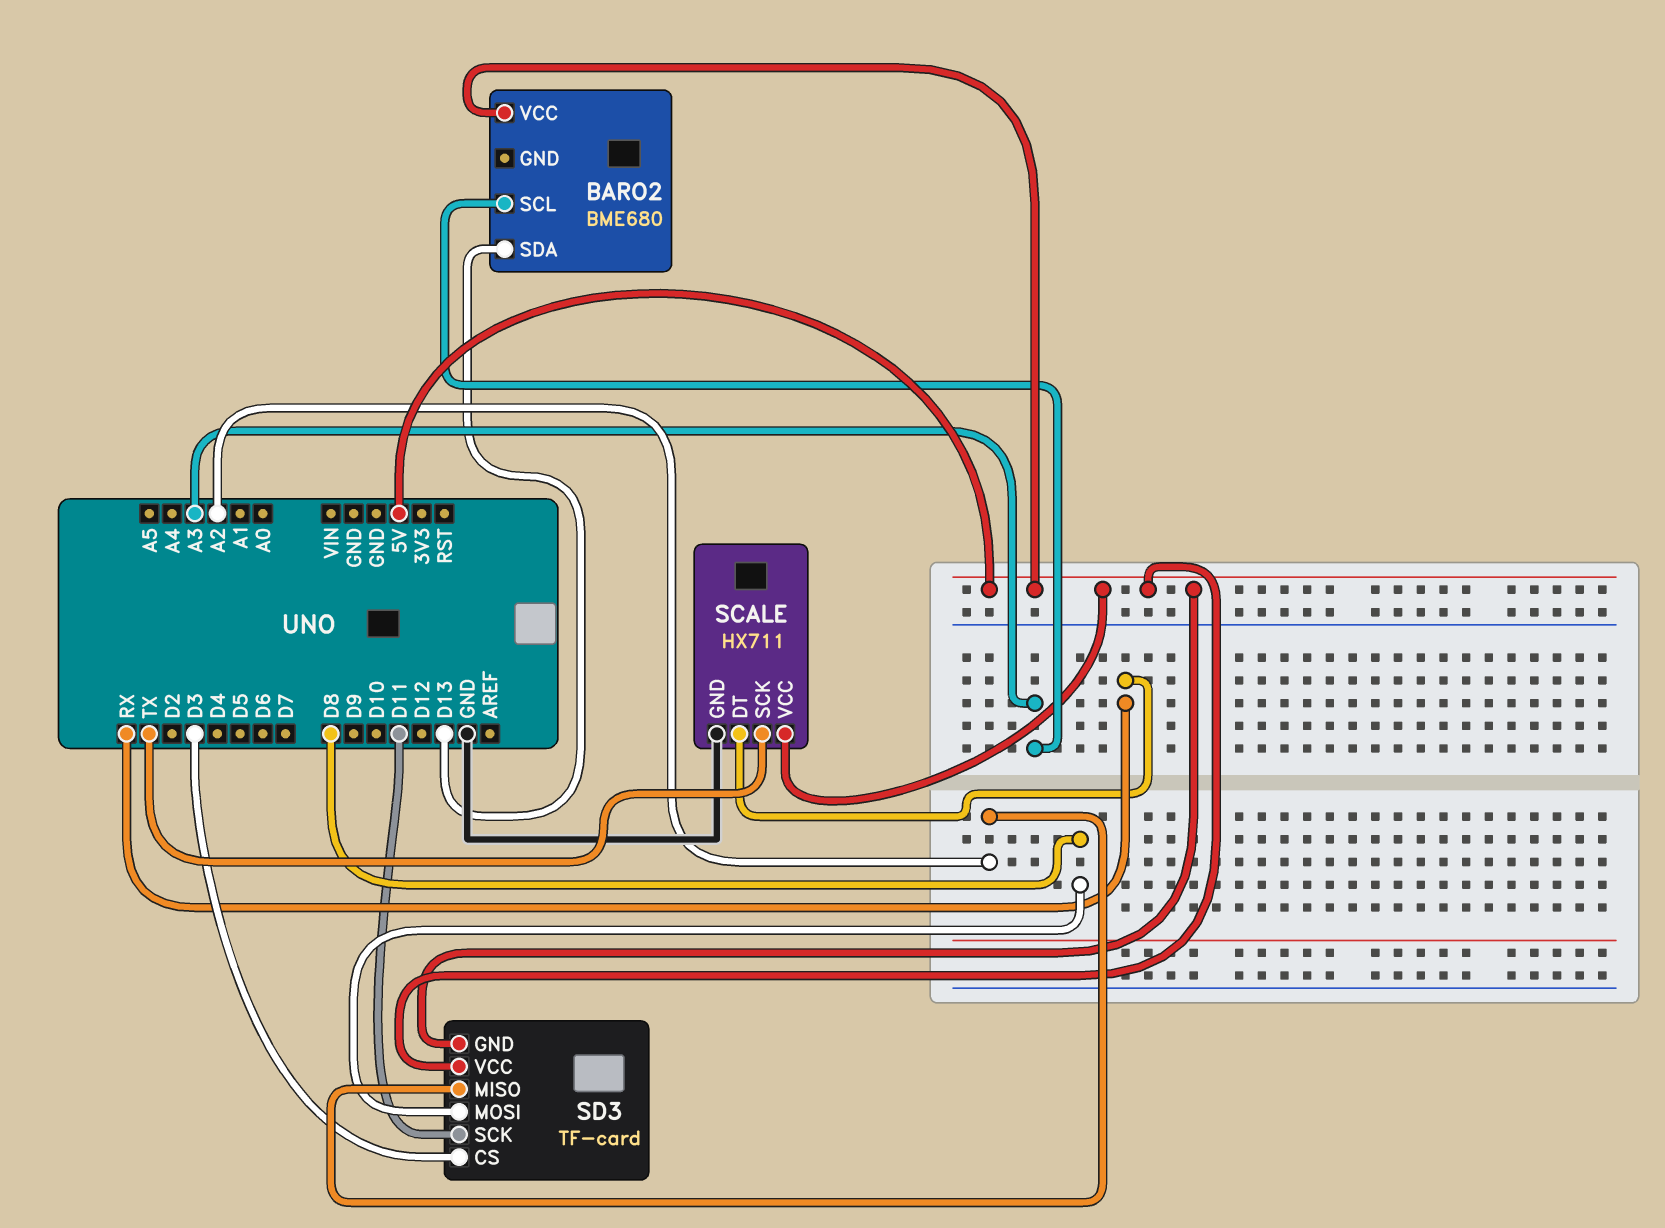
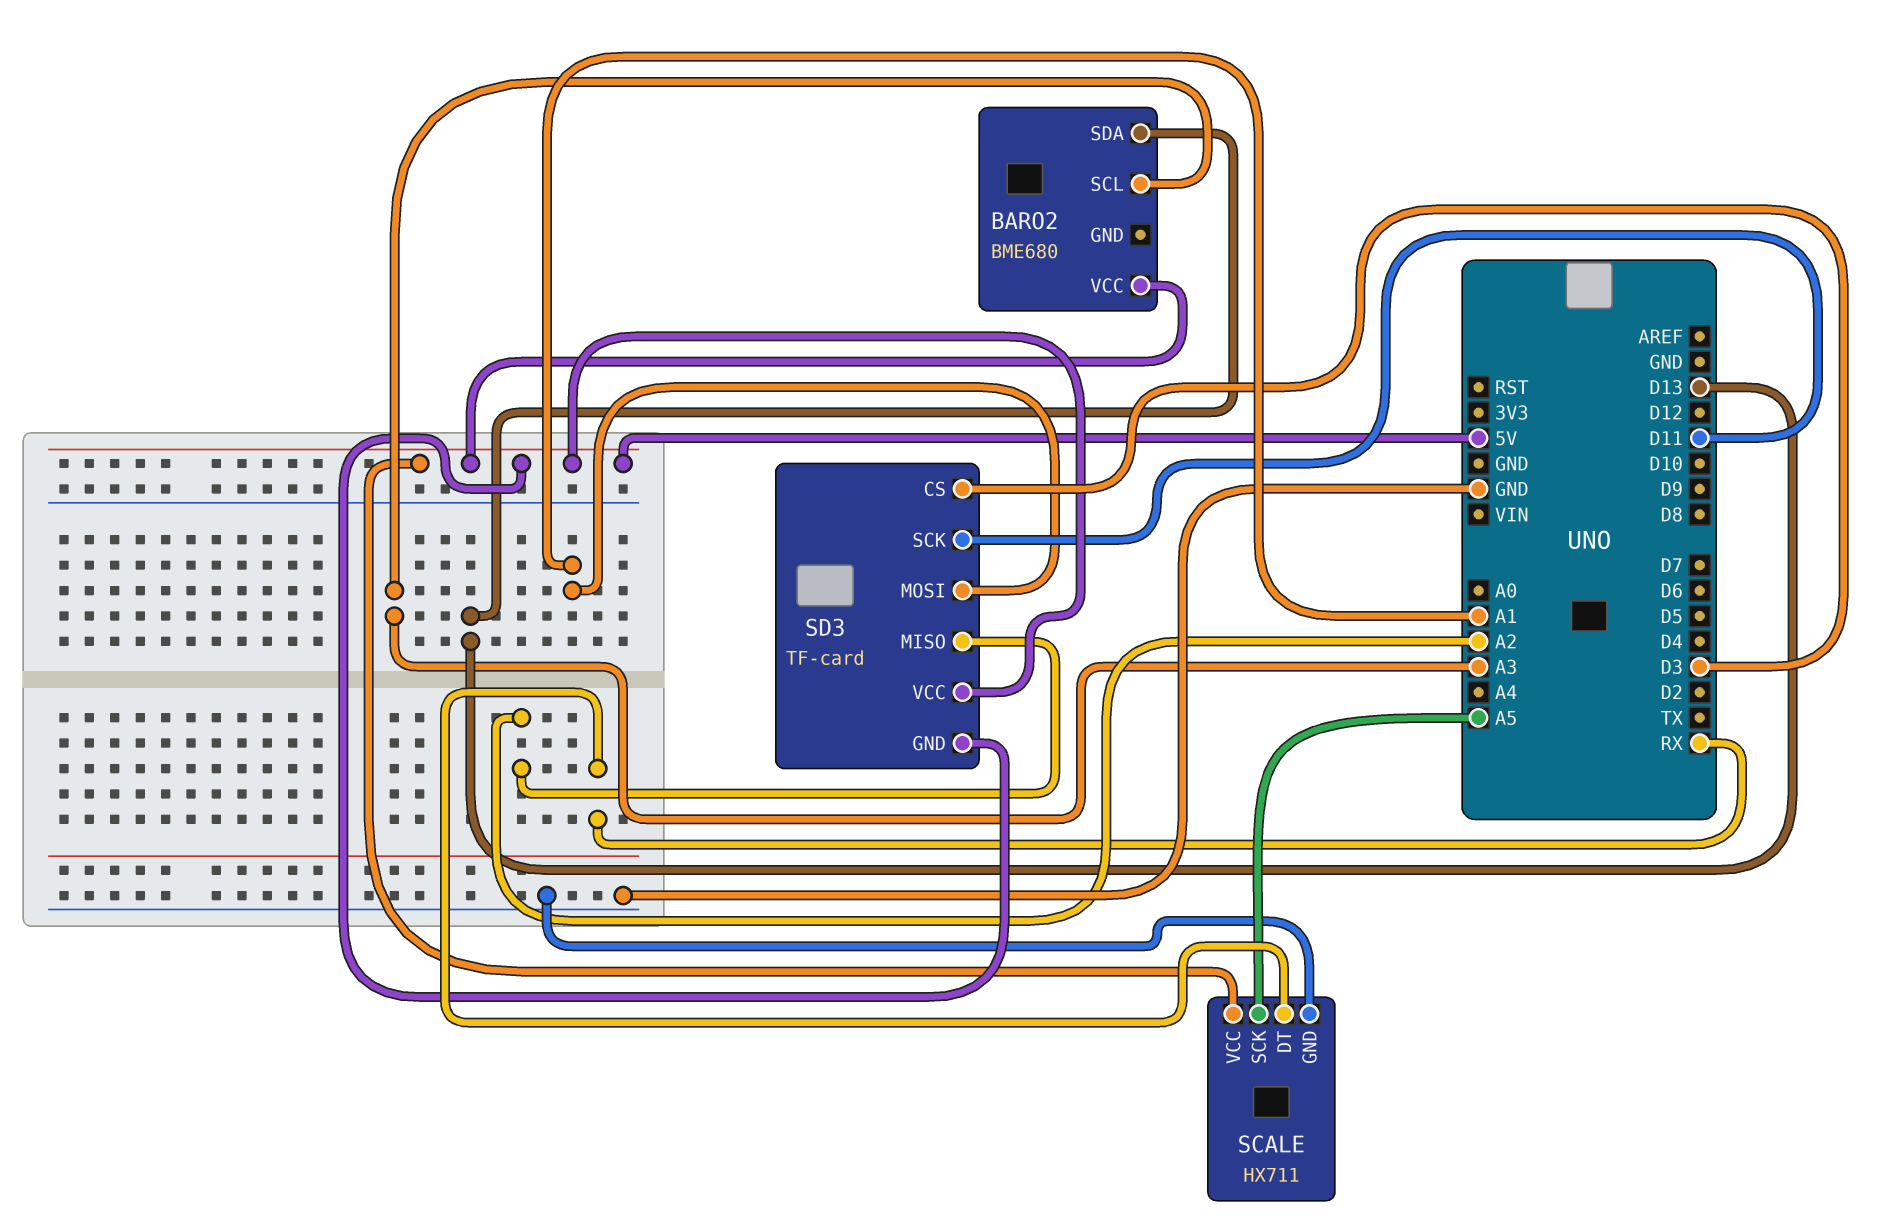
SCALE pin SCK: TX -> A5
SD3 pin MOSI: D8 -> A1

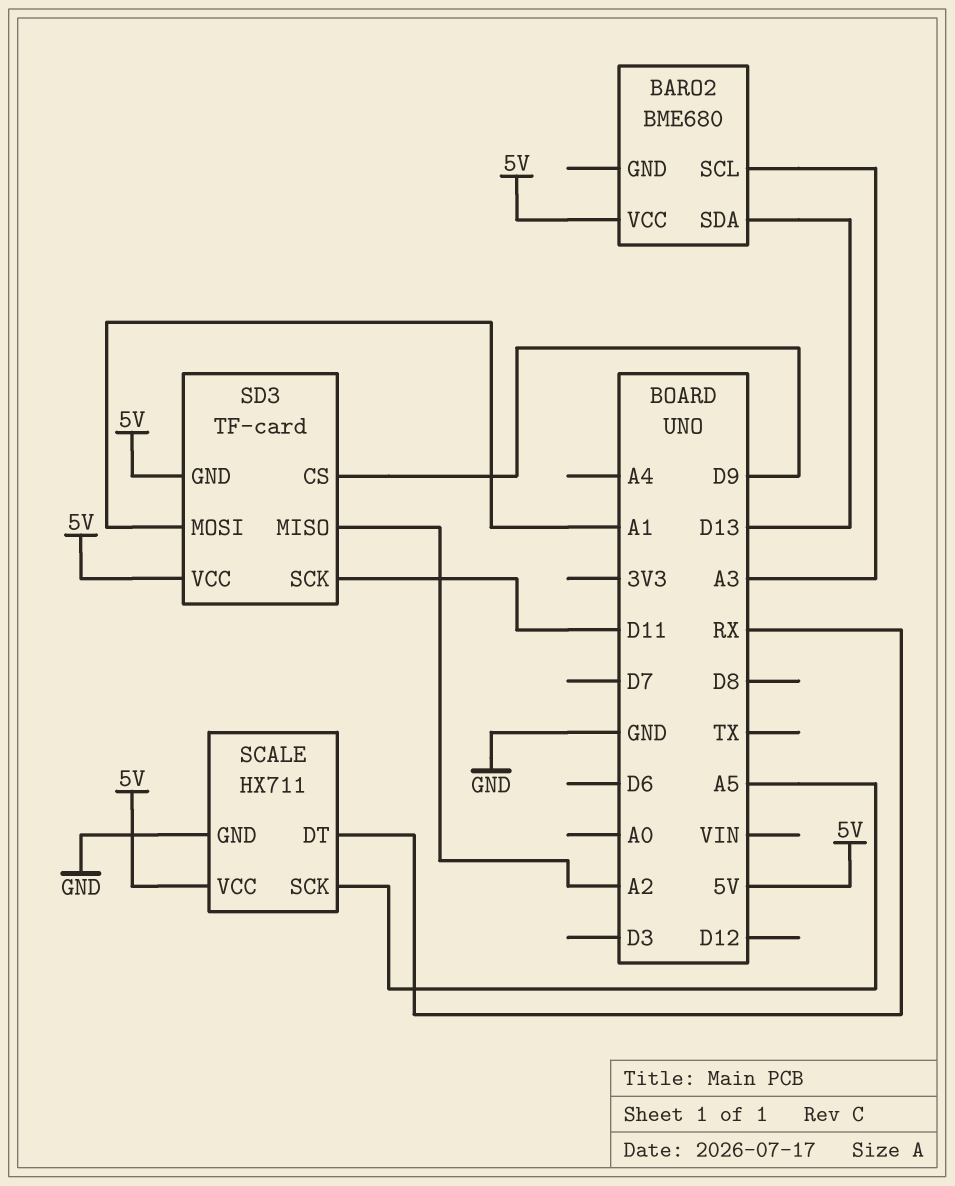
SD3 pin CS: D3 -> D9

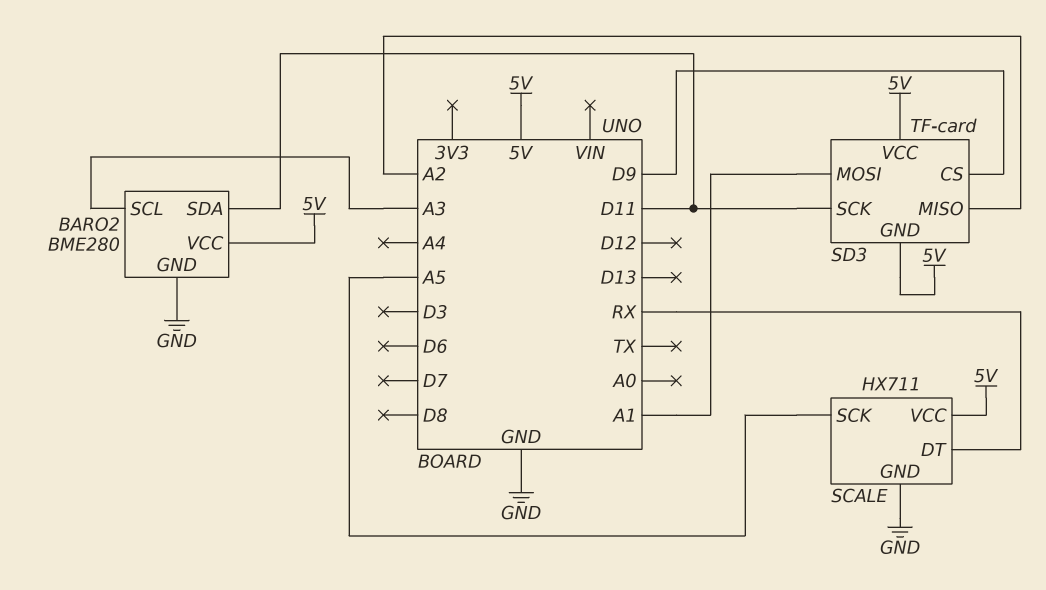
BARO2: BME680 -> BME280
BARO2 pin GND: none -> GND
BARO2 pin SDA: D13 -> D11

